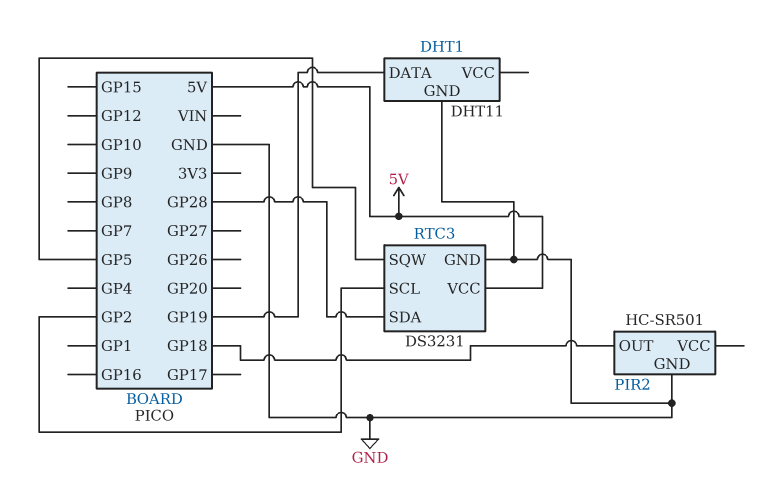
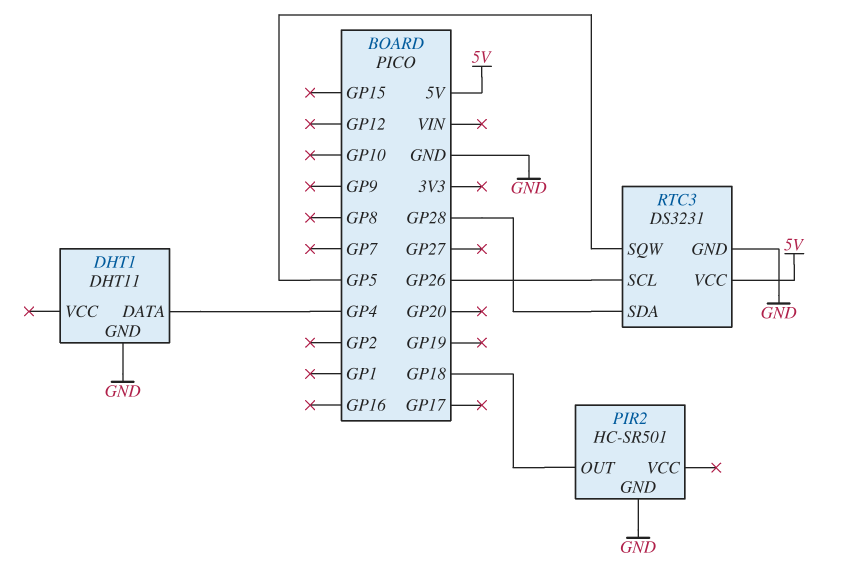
DHT1 pin DATA: GP19 -> GP4
RTC3 pin SCL: GP2 -> GP26

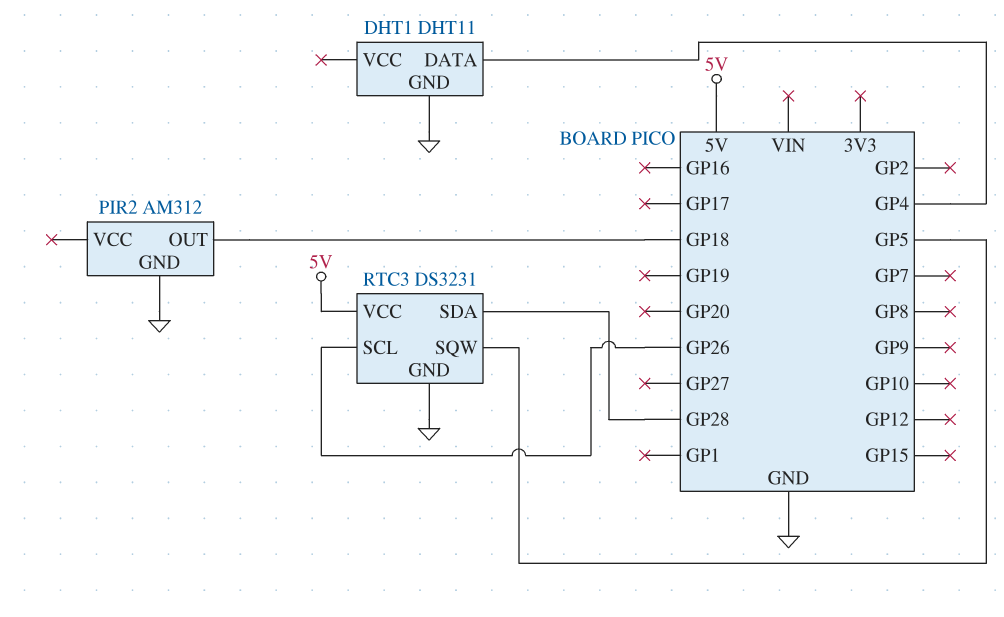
PIR2: HC-SR501 -> AM312

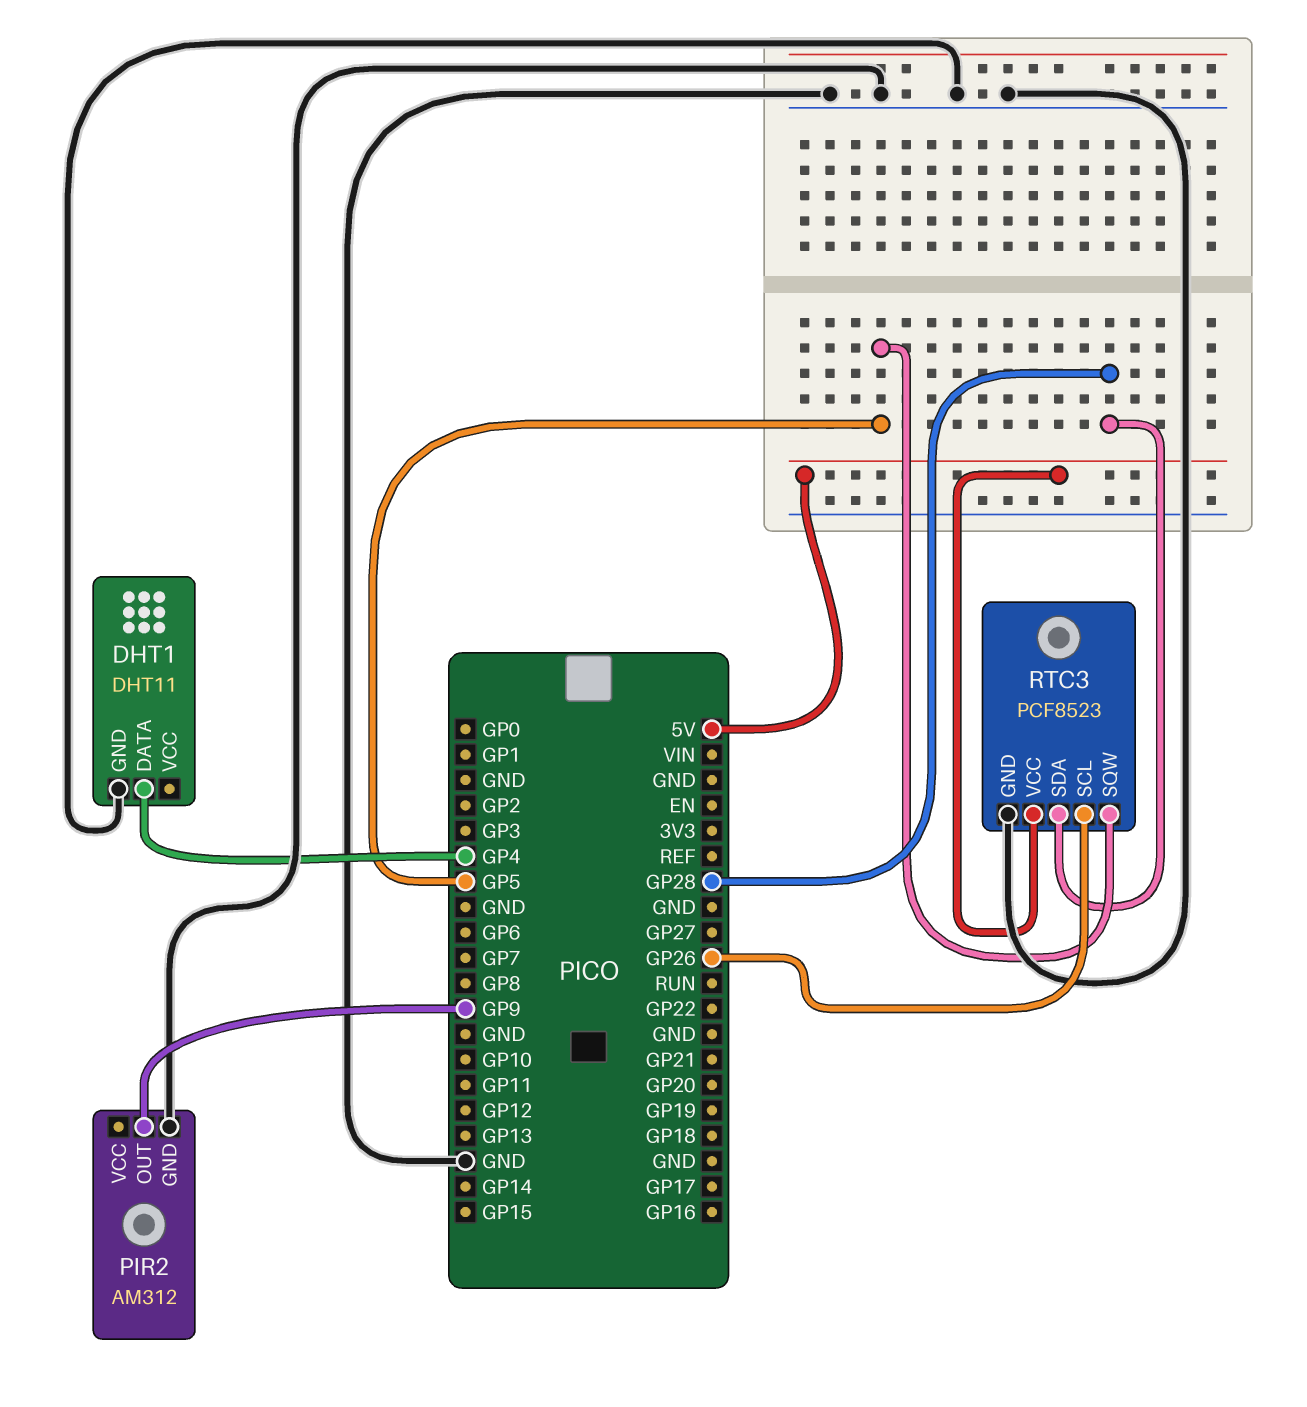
PIR2 pin OUT: GP18 -> GP9
RTC3: DS3231 -> PCF8523

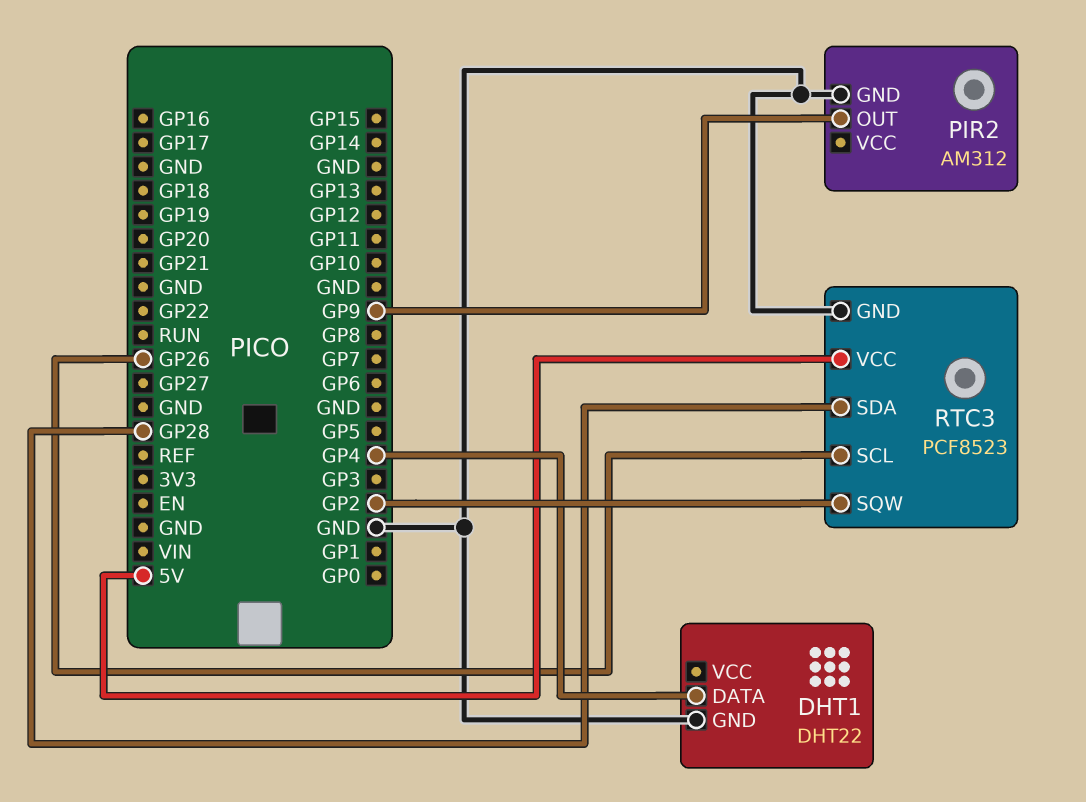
DHT1: DHT11 -> DHT22
RTC3 pin SQW: GP5 -> GP2

